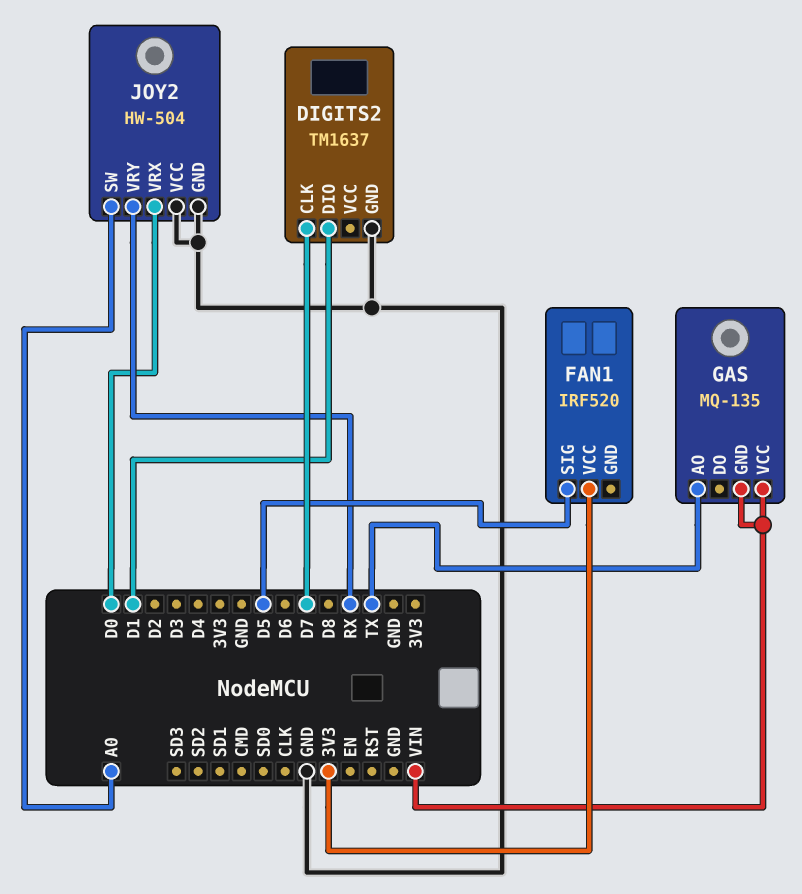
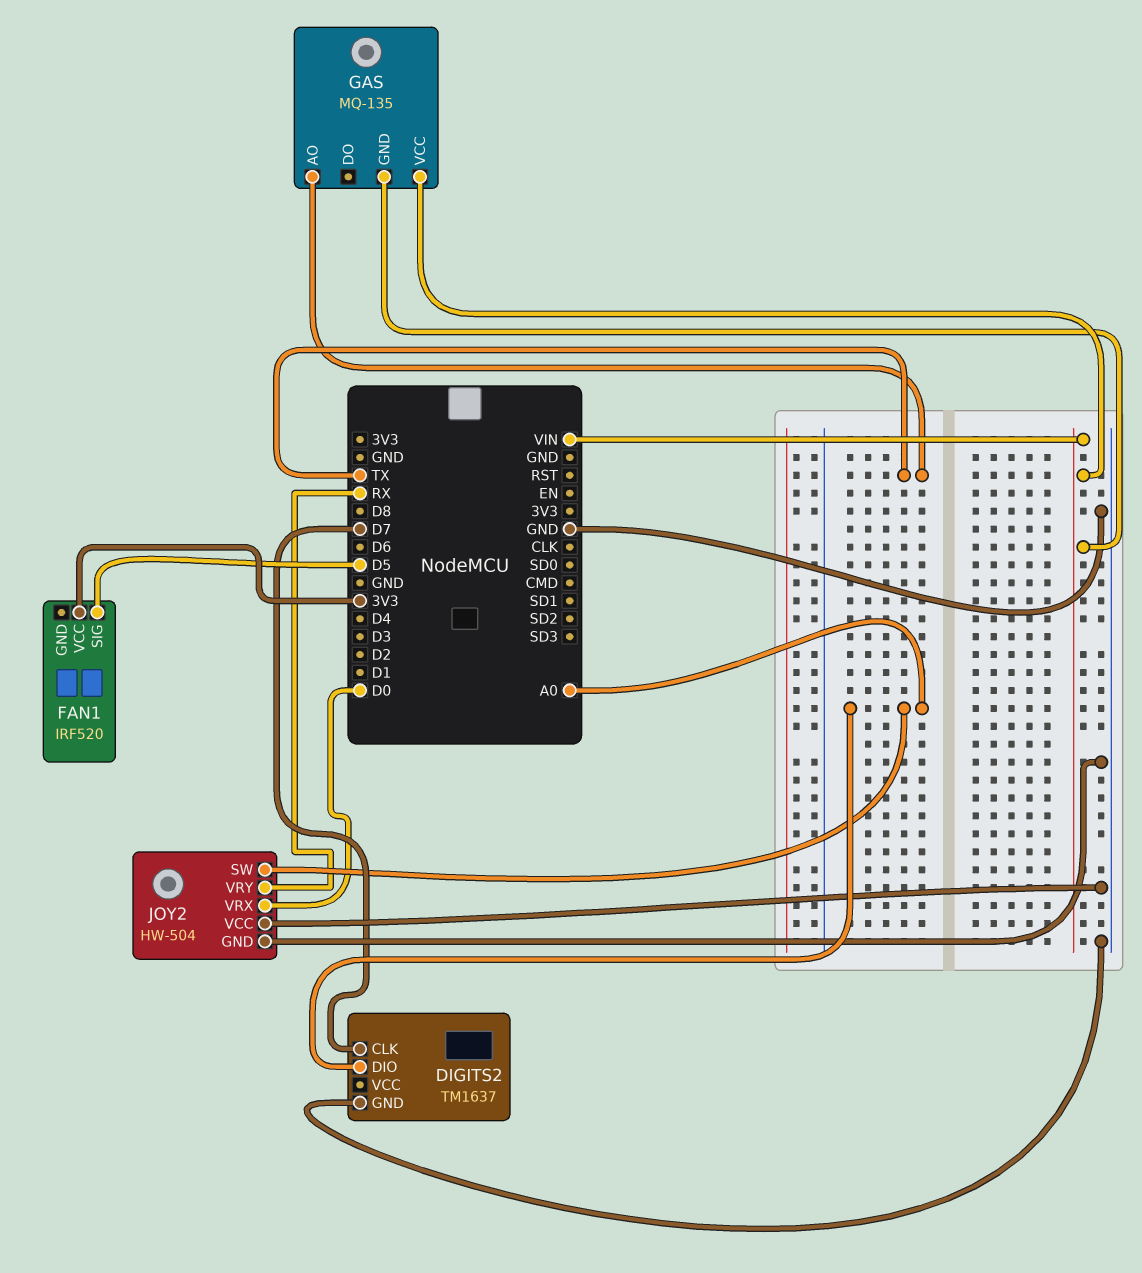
DIGITS2 pin DIO: D1 -> A0

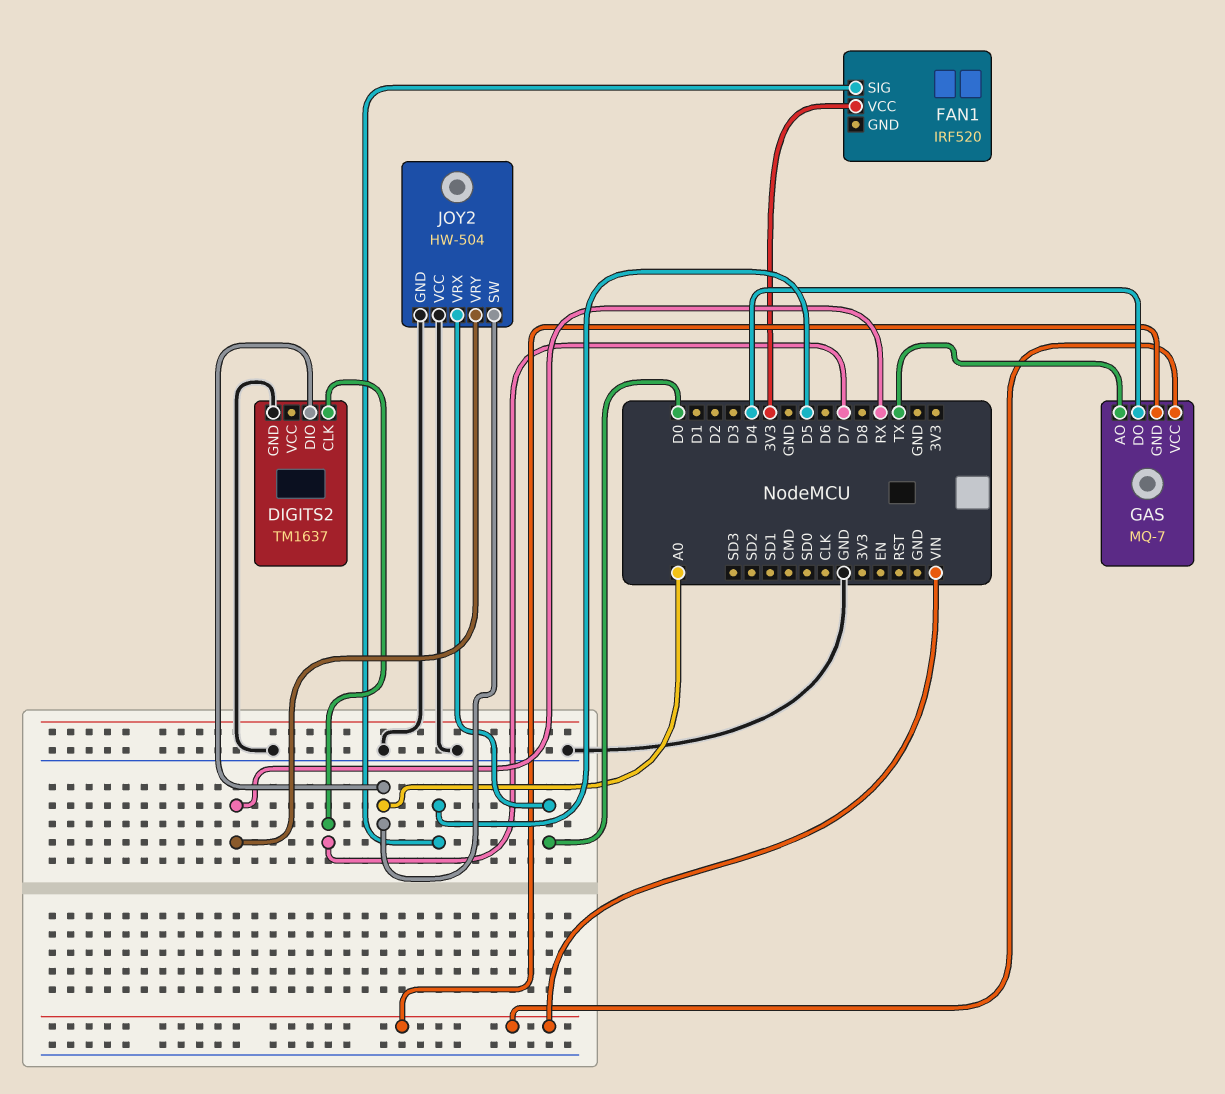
GAS: MQ-135 -> MQ-7
GAS pin DO: none -> D4

